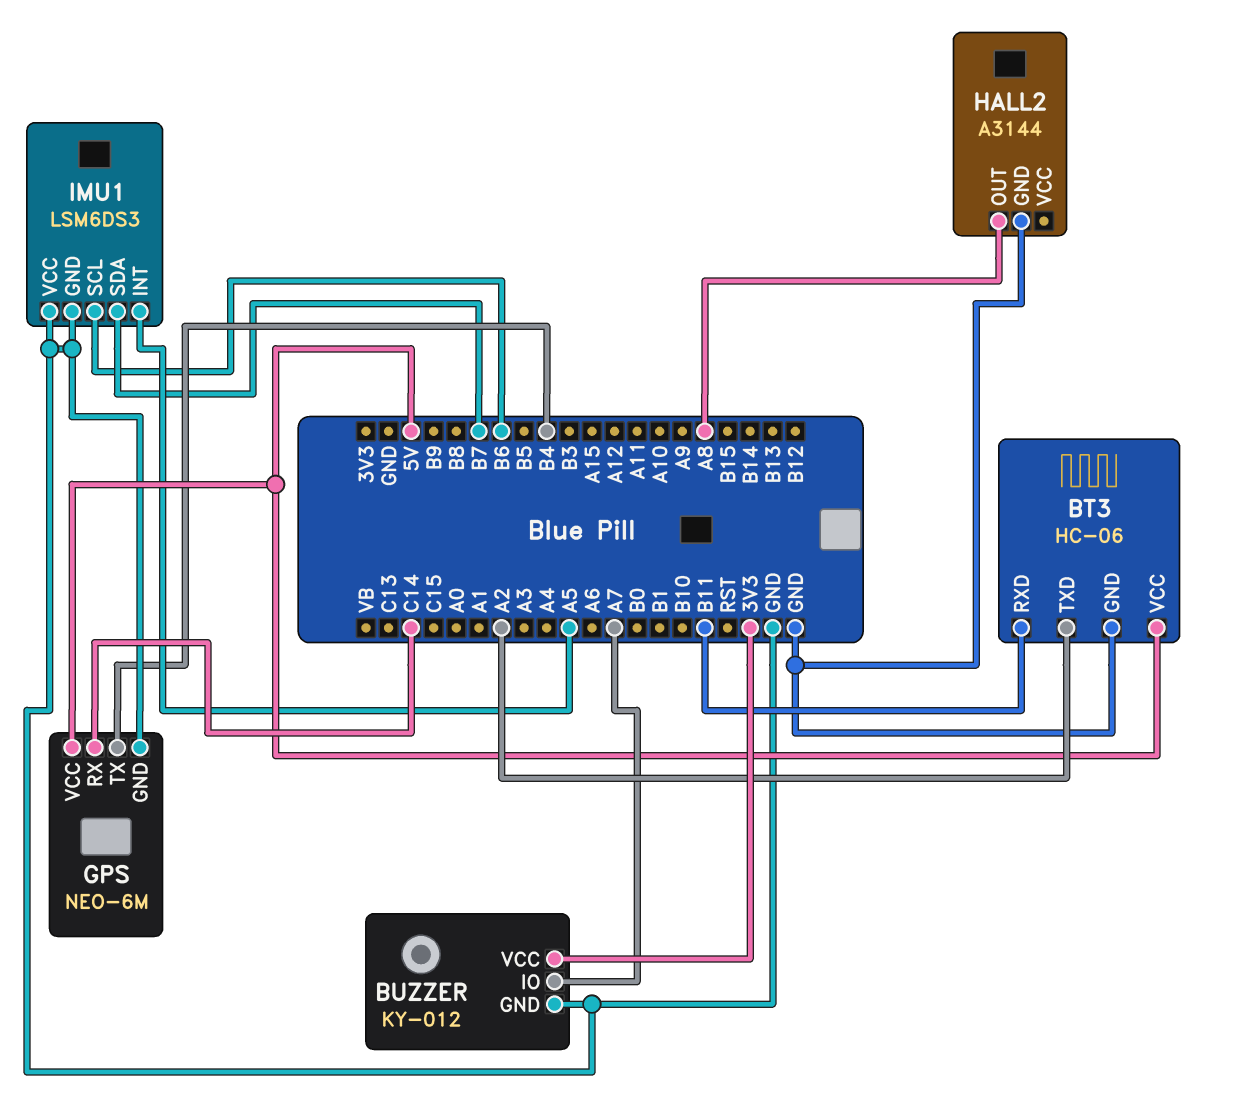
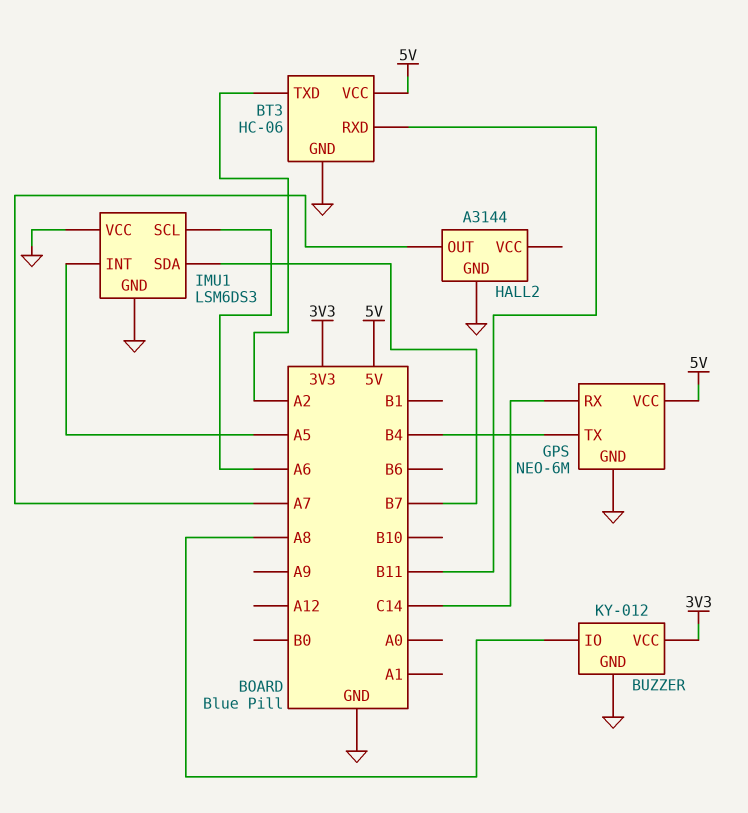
BUZZER pin IO: A7 -> A8
HALL2 pin OUT: A8 -> A7
IMU1 pin SCL: B6 -> A6

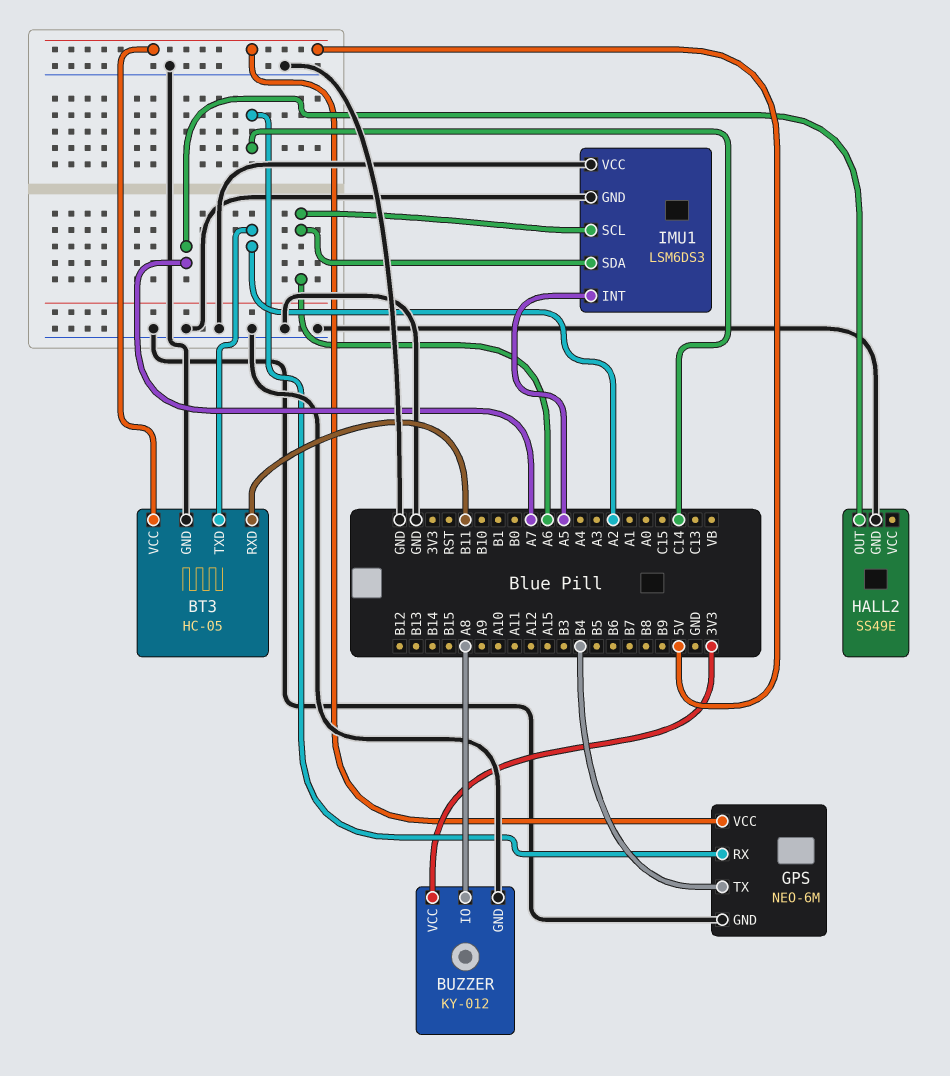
BT3: HC-06 -> HC-05
HALL2: A3144 -> SS49E
IMU1 pin SDA: B7 -> A6

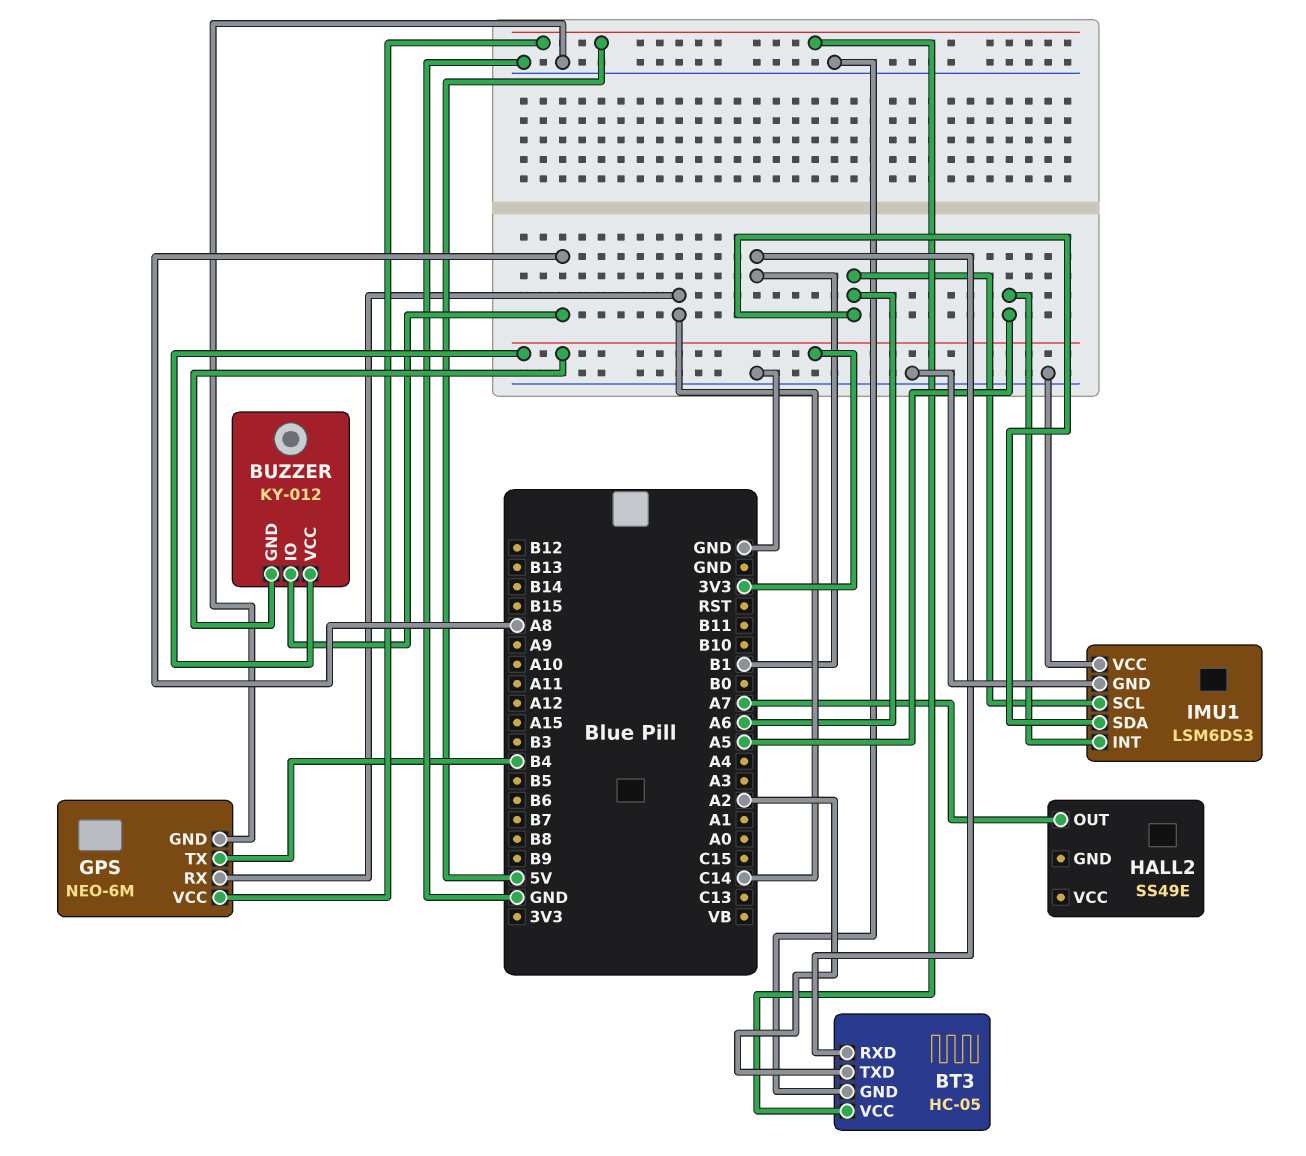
BT3 pin RXD: B11 -> B1
BUZZER pin GND: GND -> 3V3
HALL2 pin GND: GND -> none

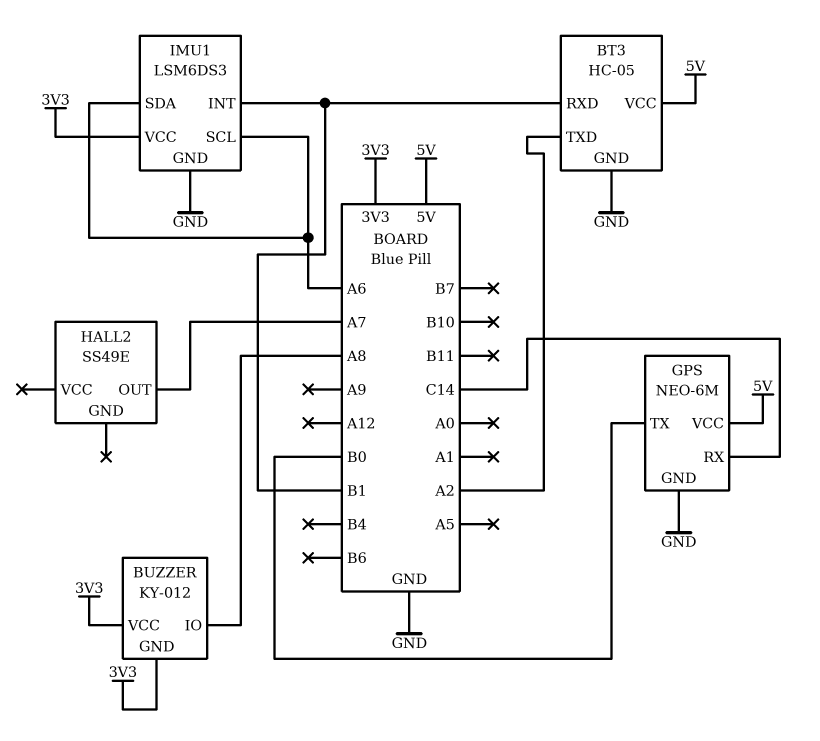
GPS pin TX: B4 -> B0
IMU1 pin INT: A5 -> B1
IMU1 pin VCC: GND -> 3V3

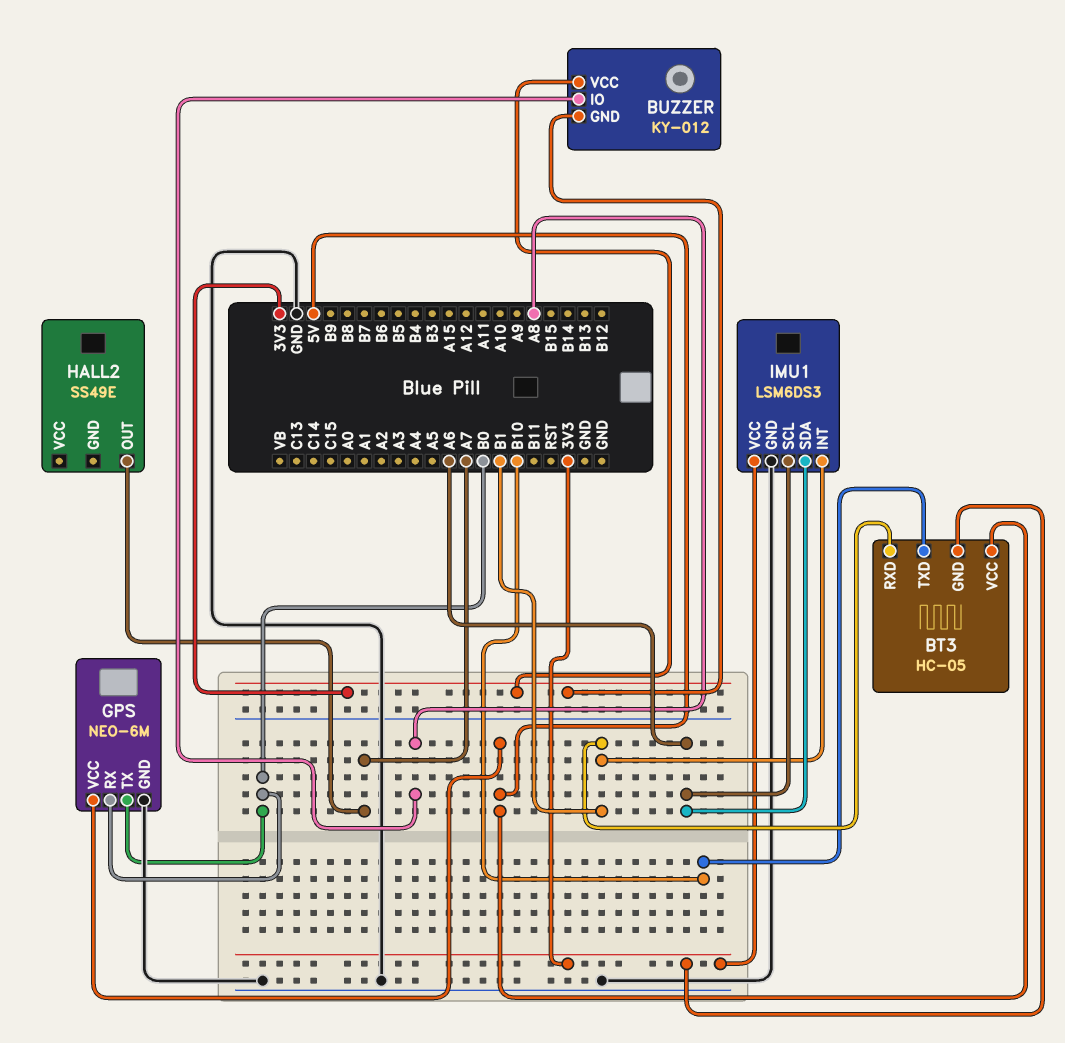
BT3 pin GND: GND -> 3V3
BT3 pin TXD: A2 -> B10
GPS pin RX: C14 -> B0

